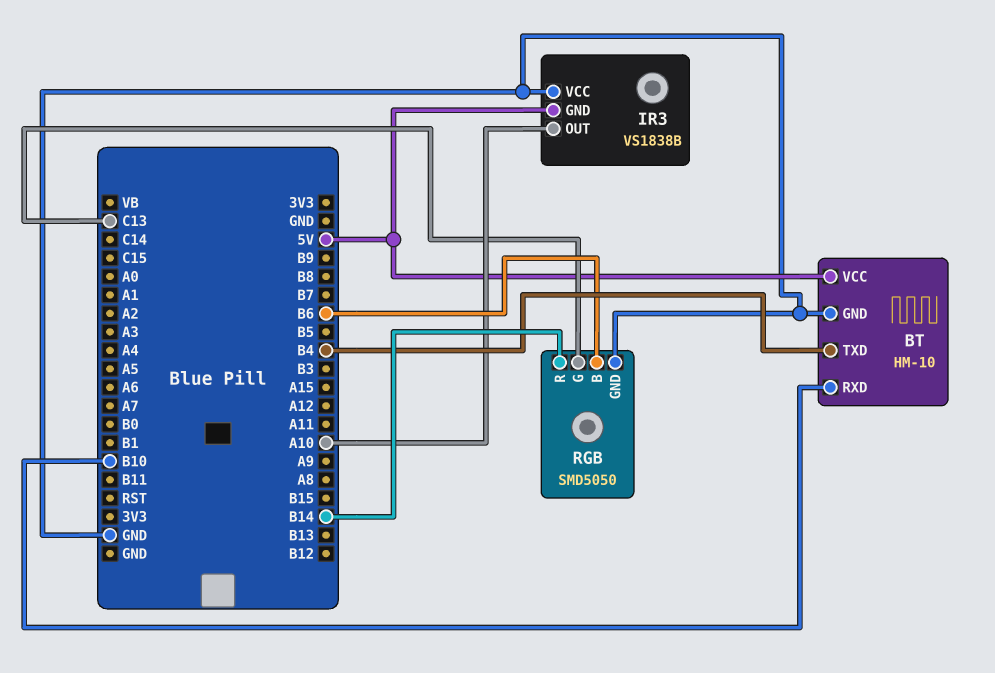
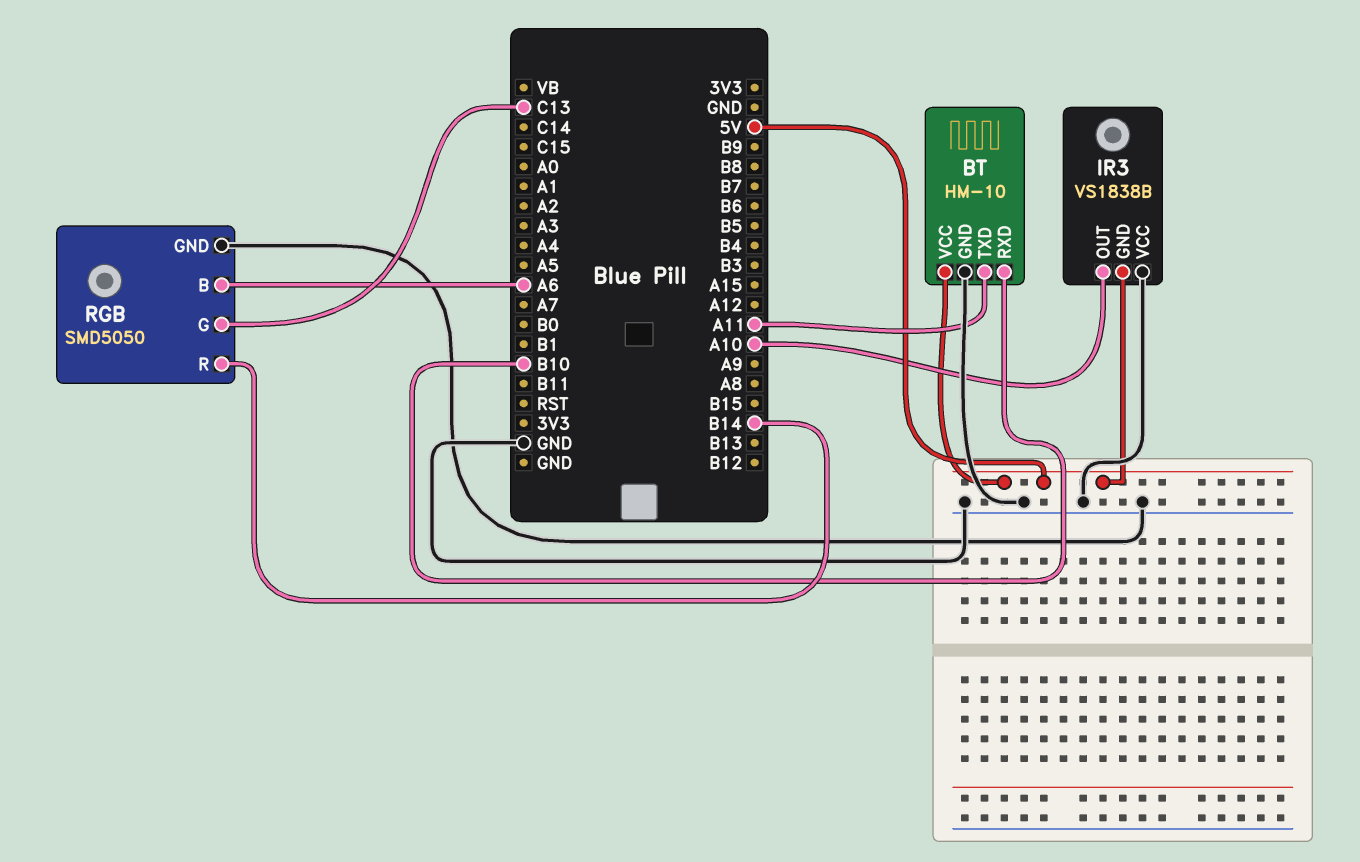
BT pin TXD: B4 -> A11
RGB pin B: B6 -> A6

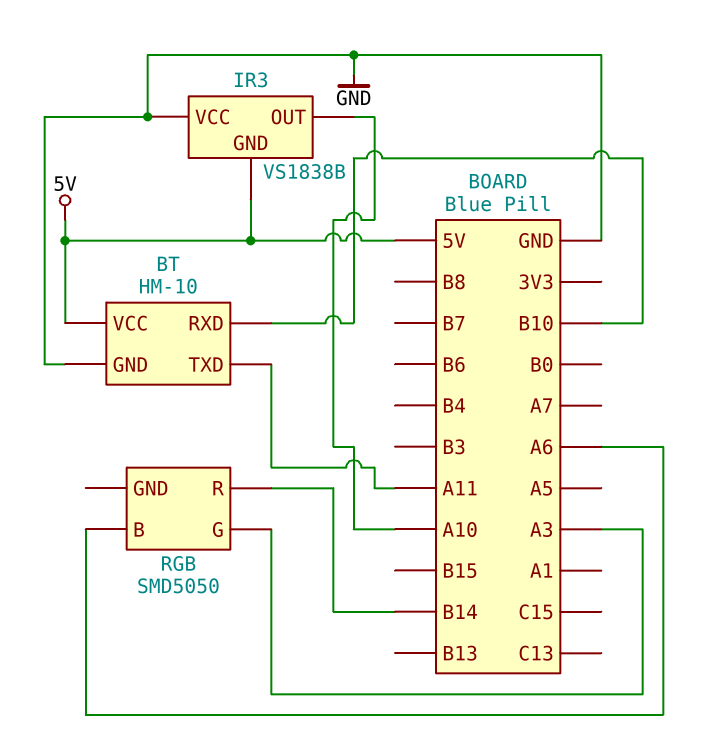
RGB pin G: C13 -> A3
RGB pin GND: GND -> none

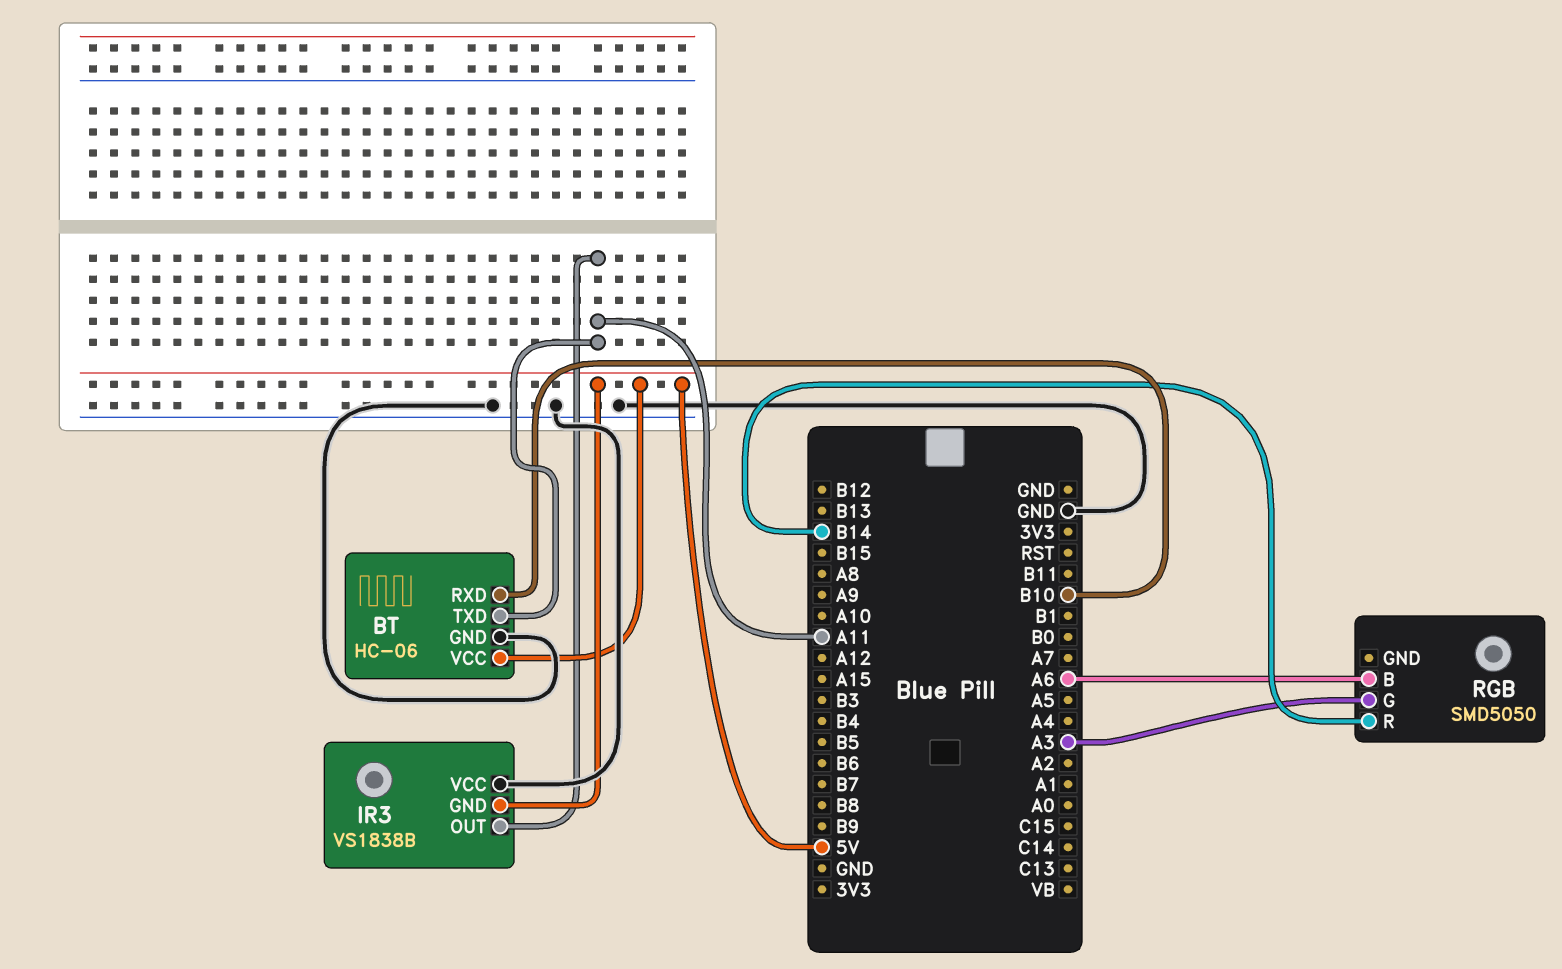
BT: HM-10 -> HC-06
IR3 pin OUT: A10 -> A11

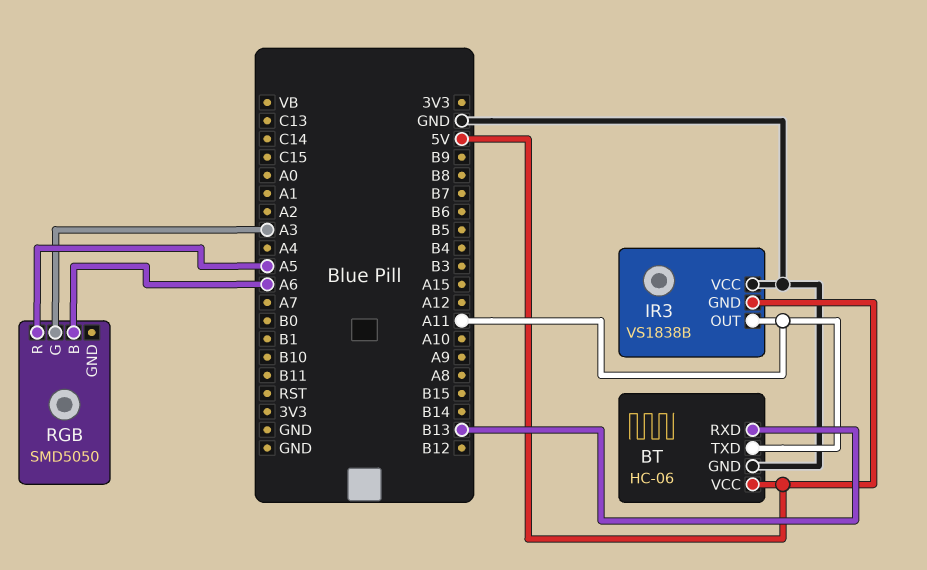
BT pin RXD: B10 -> B13
RGB pin R: B14 -> A5

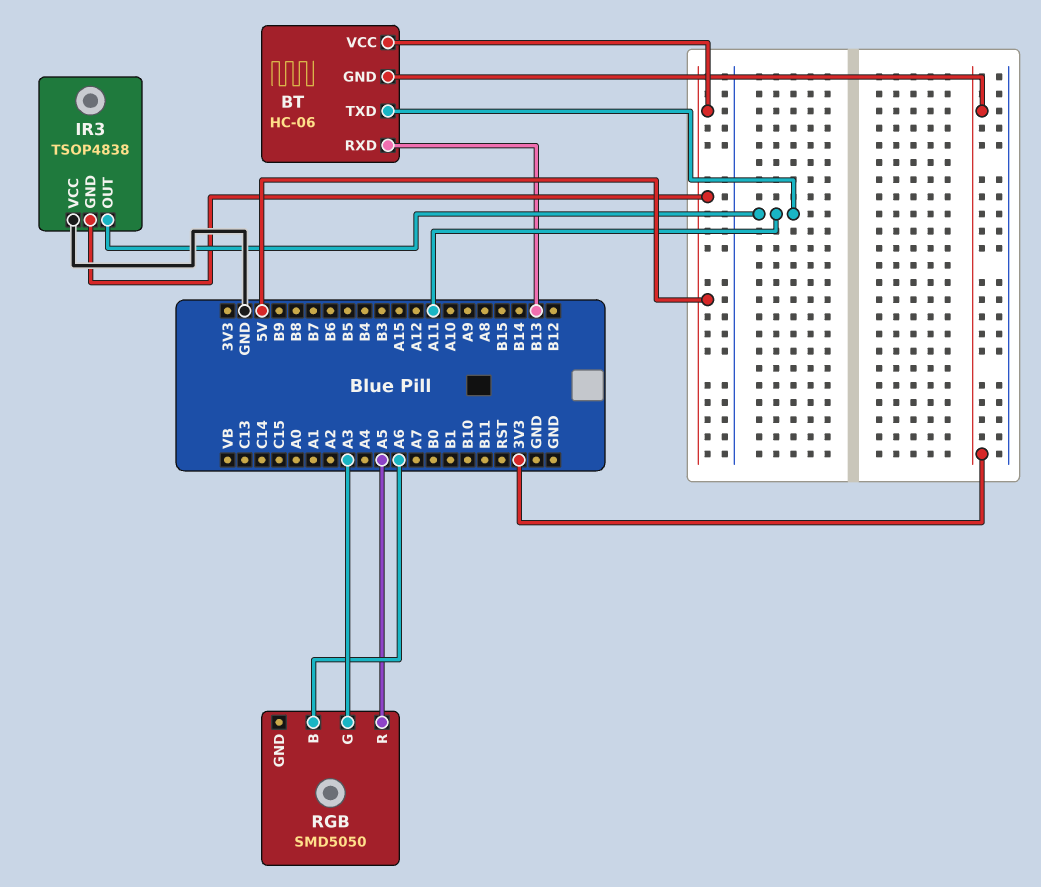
BT pin GND: GND -> 3V3
IR3: VS1838B -> TSOP4838

